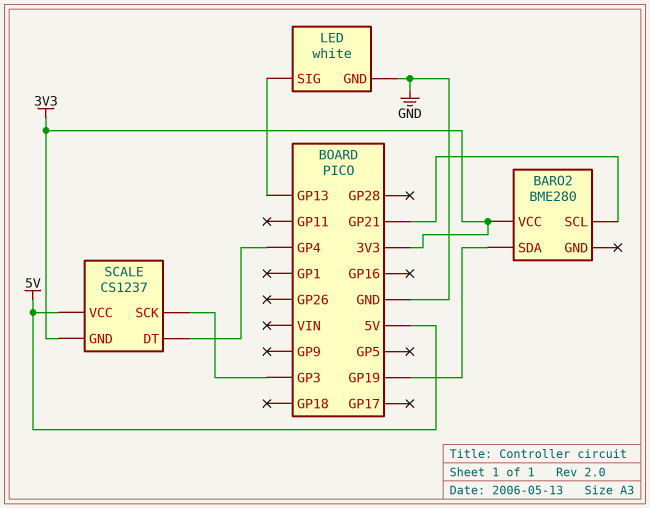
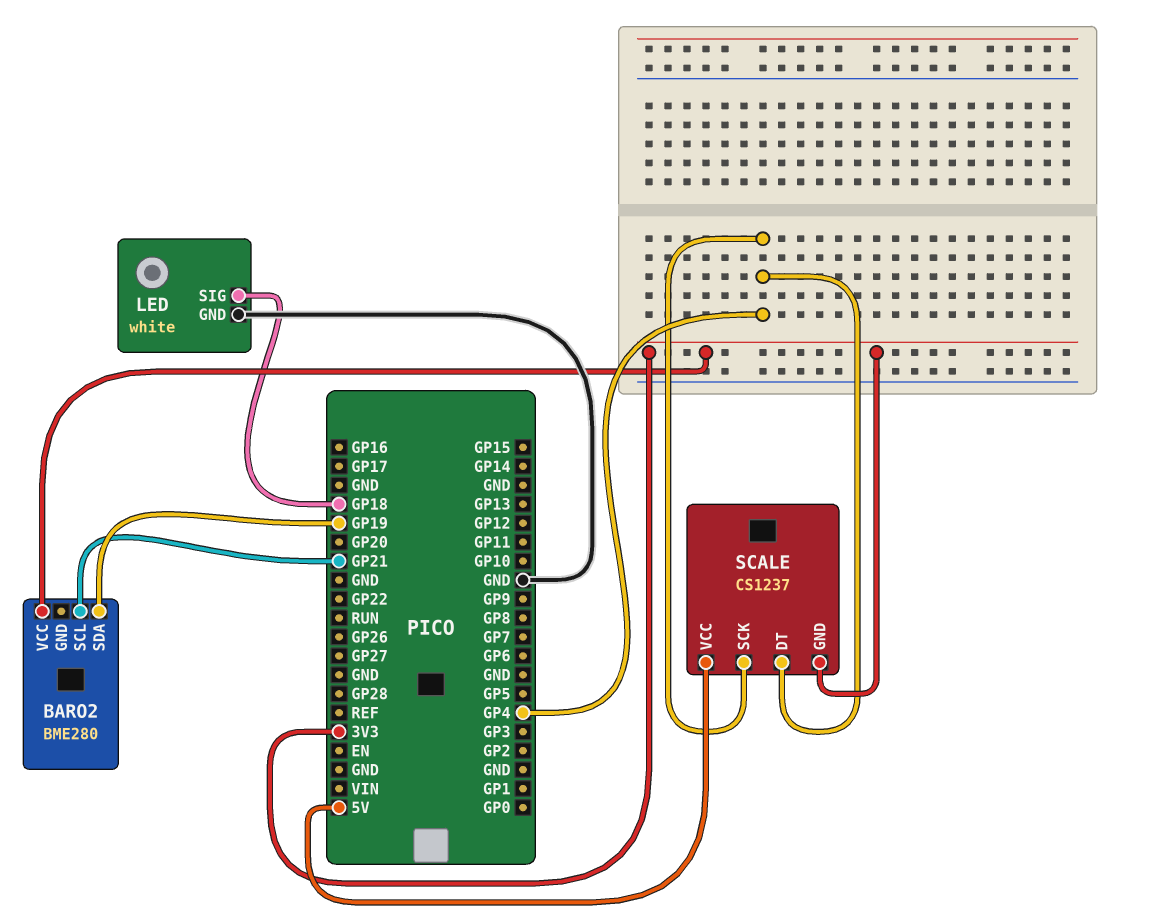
LED pin SIG: GP13 -> GP18
SCALE pin SCK: GP3 -> GP4

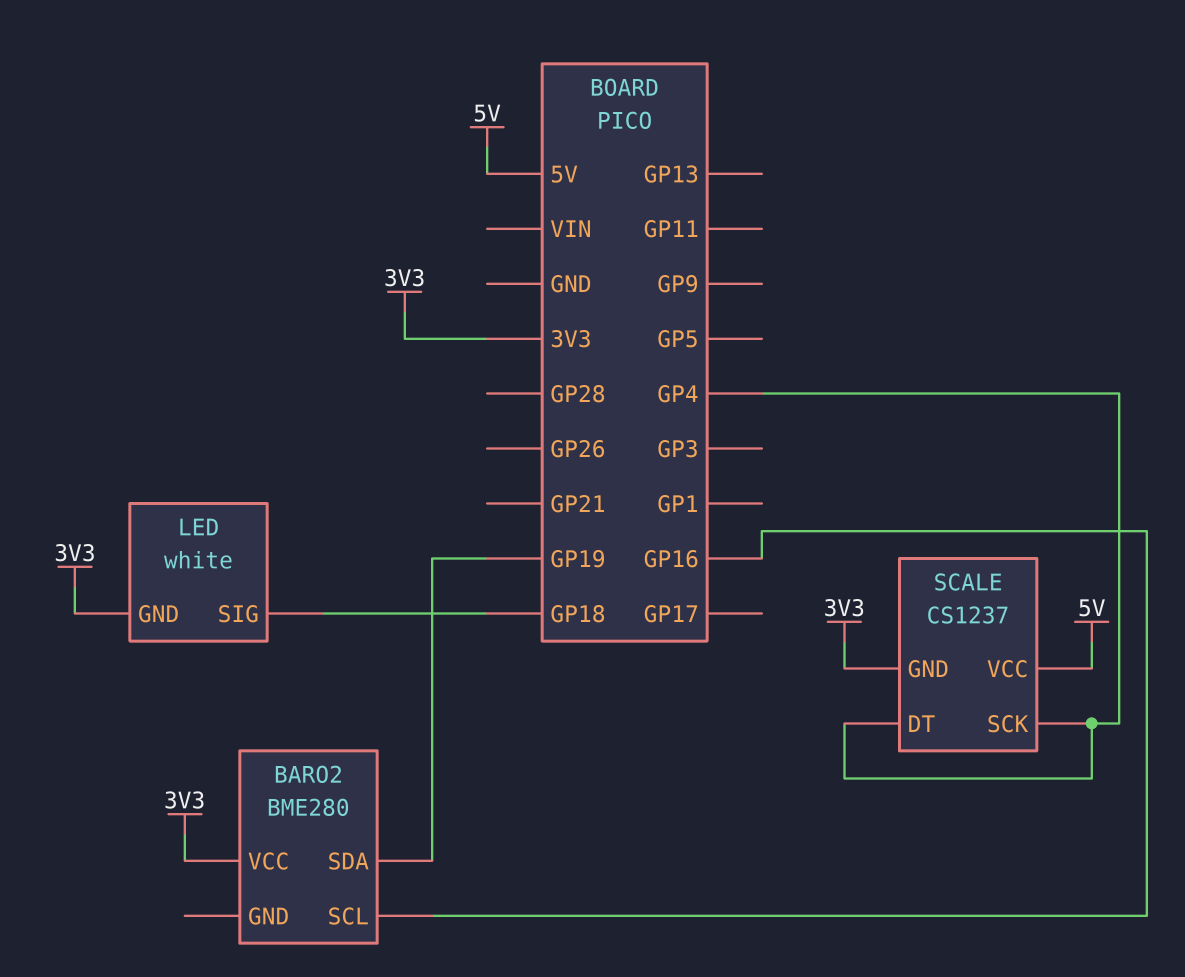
BARO2 pin SCL: GP21 -> GP16
LED pin GND: GND -> 3V3

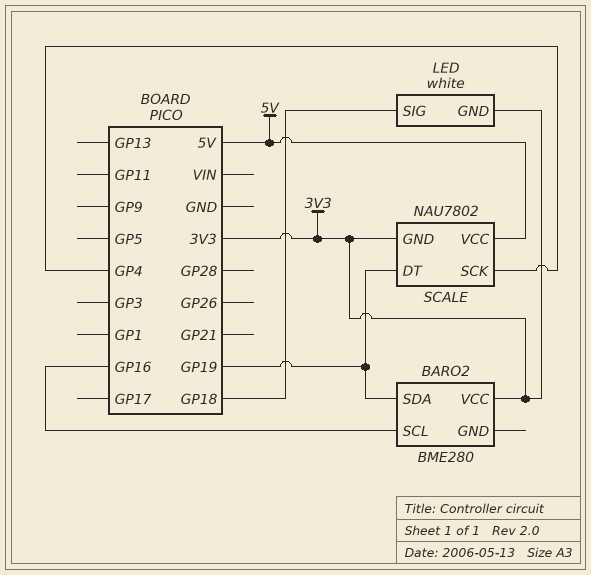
SCALE: CS1237 -> NAU7802
SCALE pin DT: GP4 -> GP19

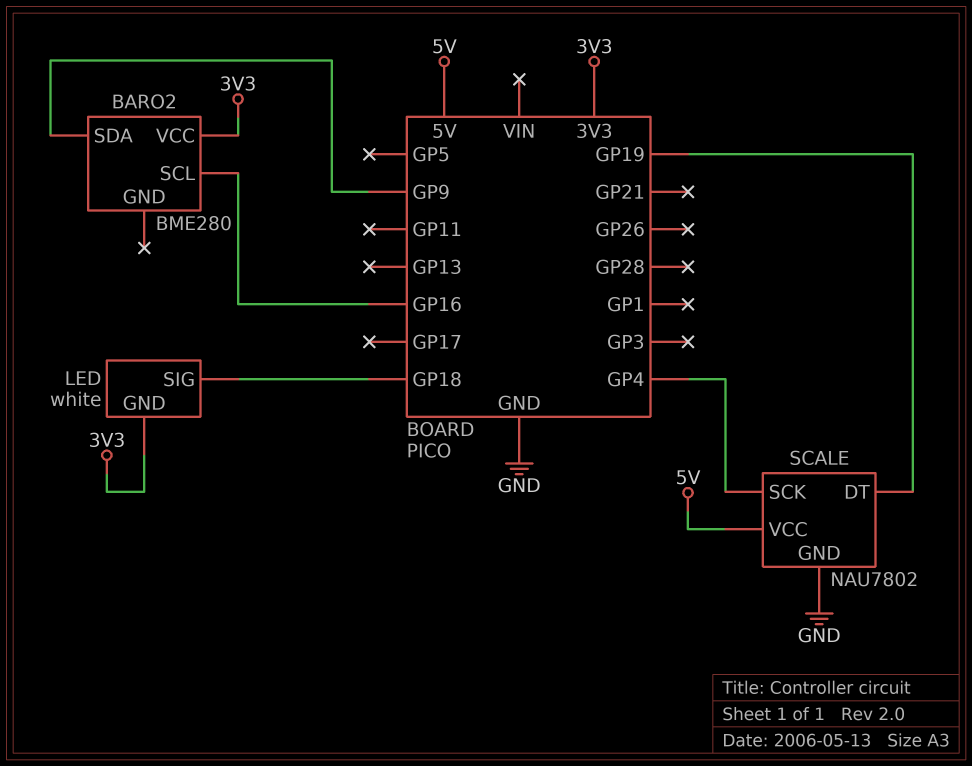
BARO2 pin SDA: GP19 -> GP9
SCALE pin GND: 3V3 -> GND

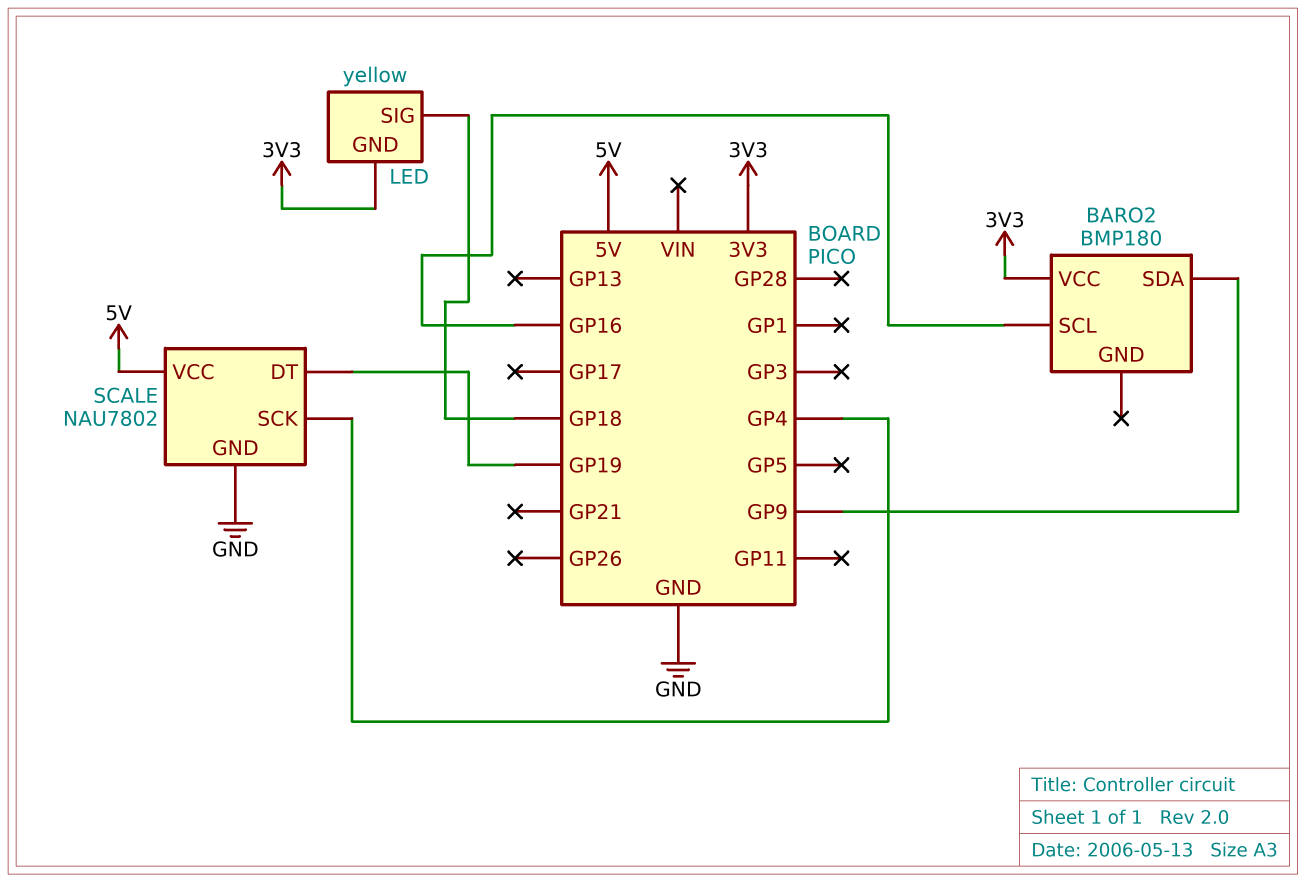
BARO2: BME280 -> BMP180
LED: white -> yellow

